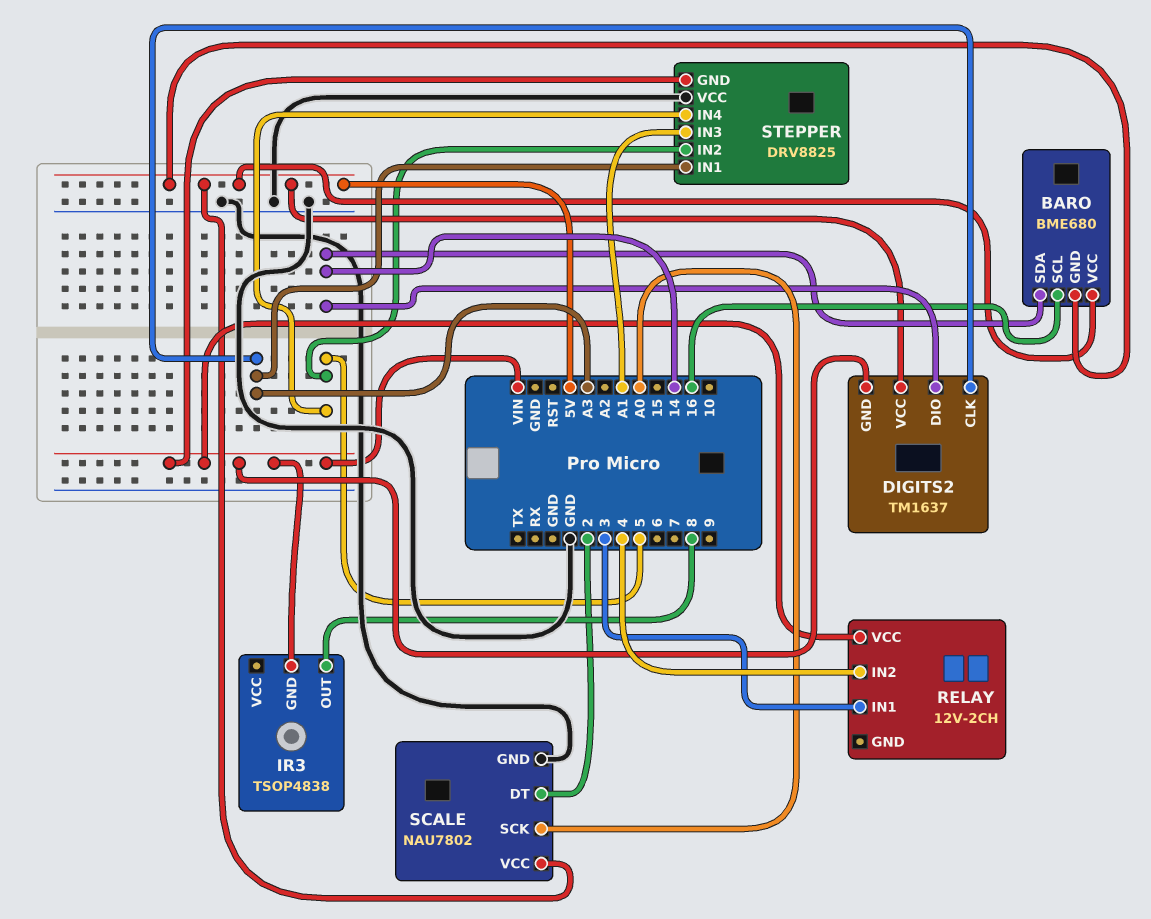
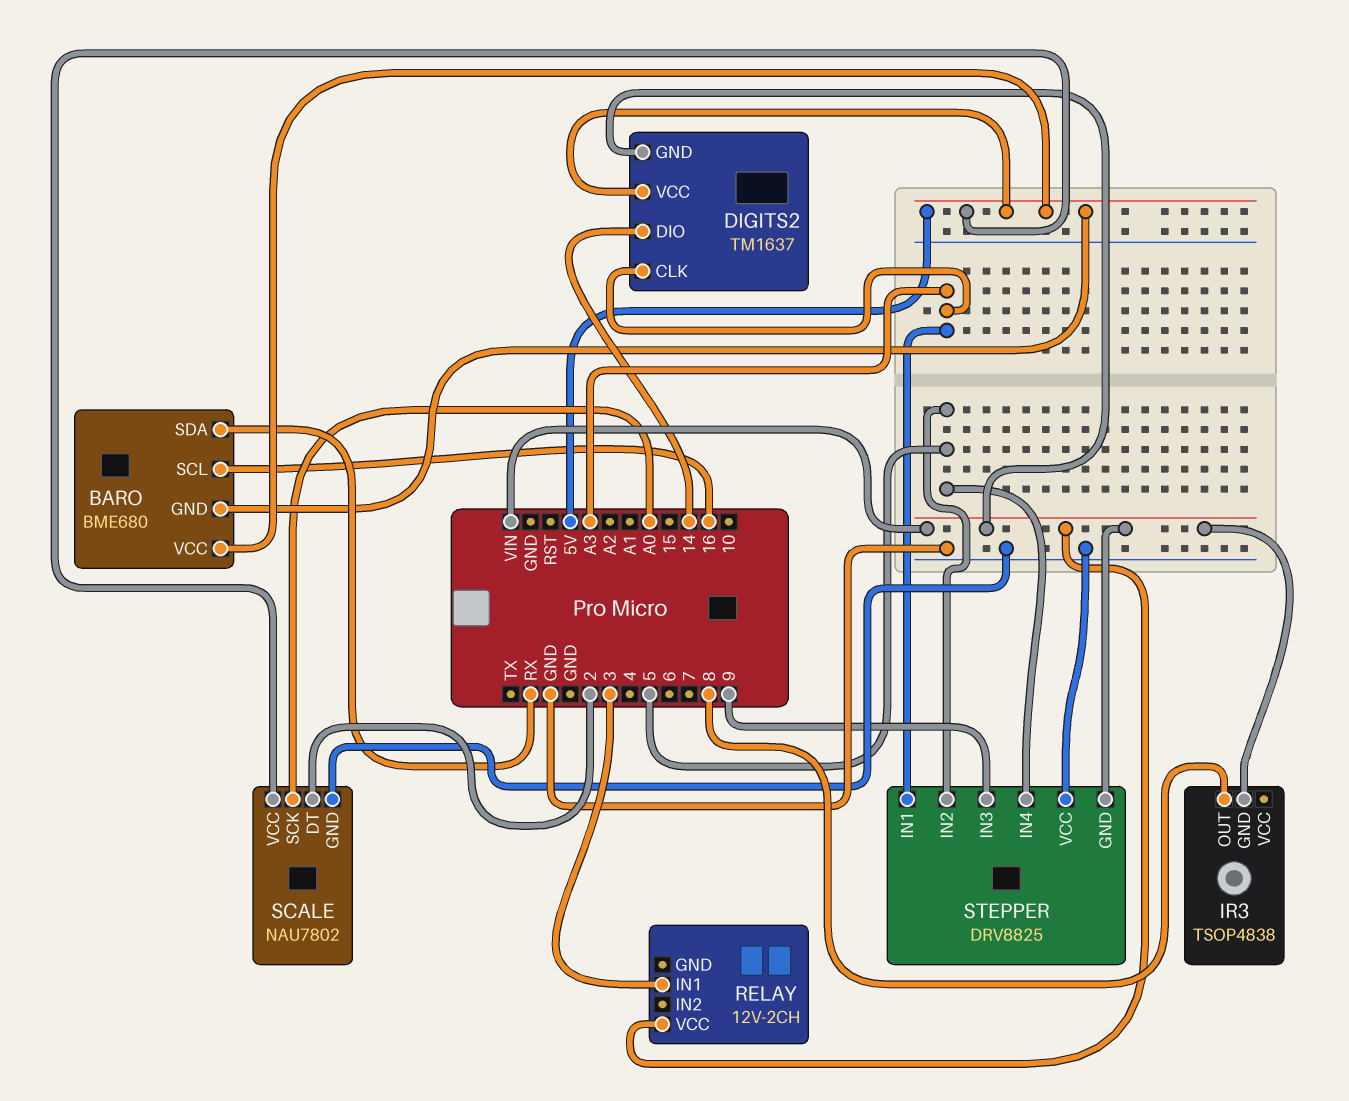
BARO pin SDA: 14 -> RX
RELAY pin IN2: 4 -> none
STEPPER pin IN3: A1 -> 9

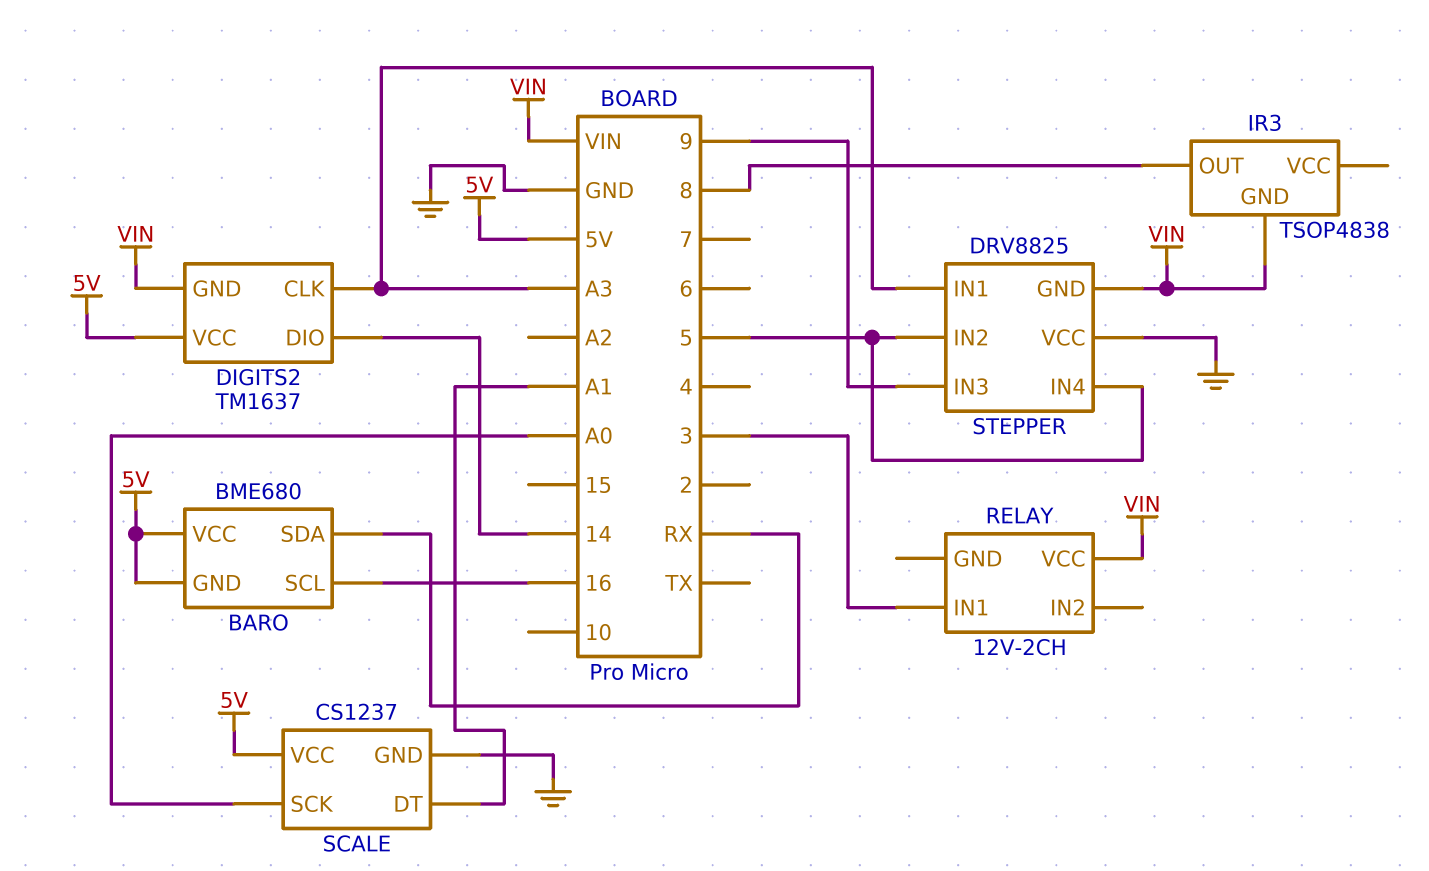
SCALE: NAU7802 -> CS1237
SCALE pin DT: 2 -> A1

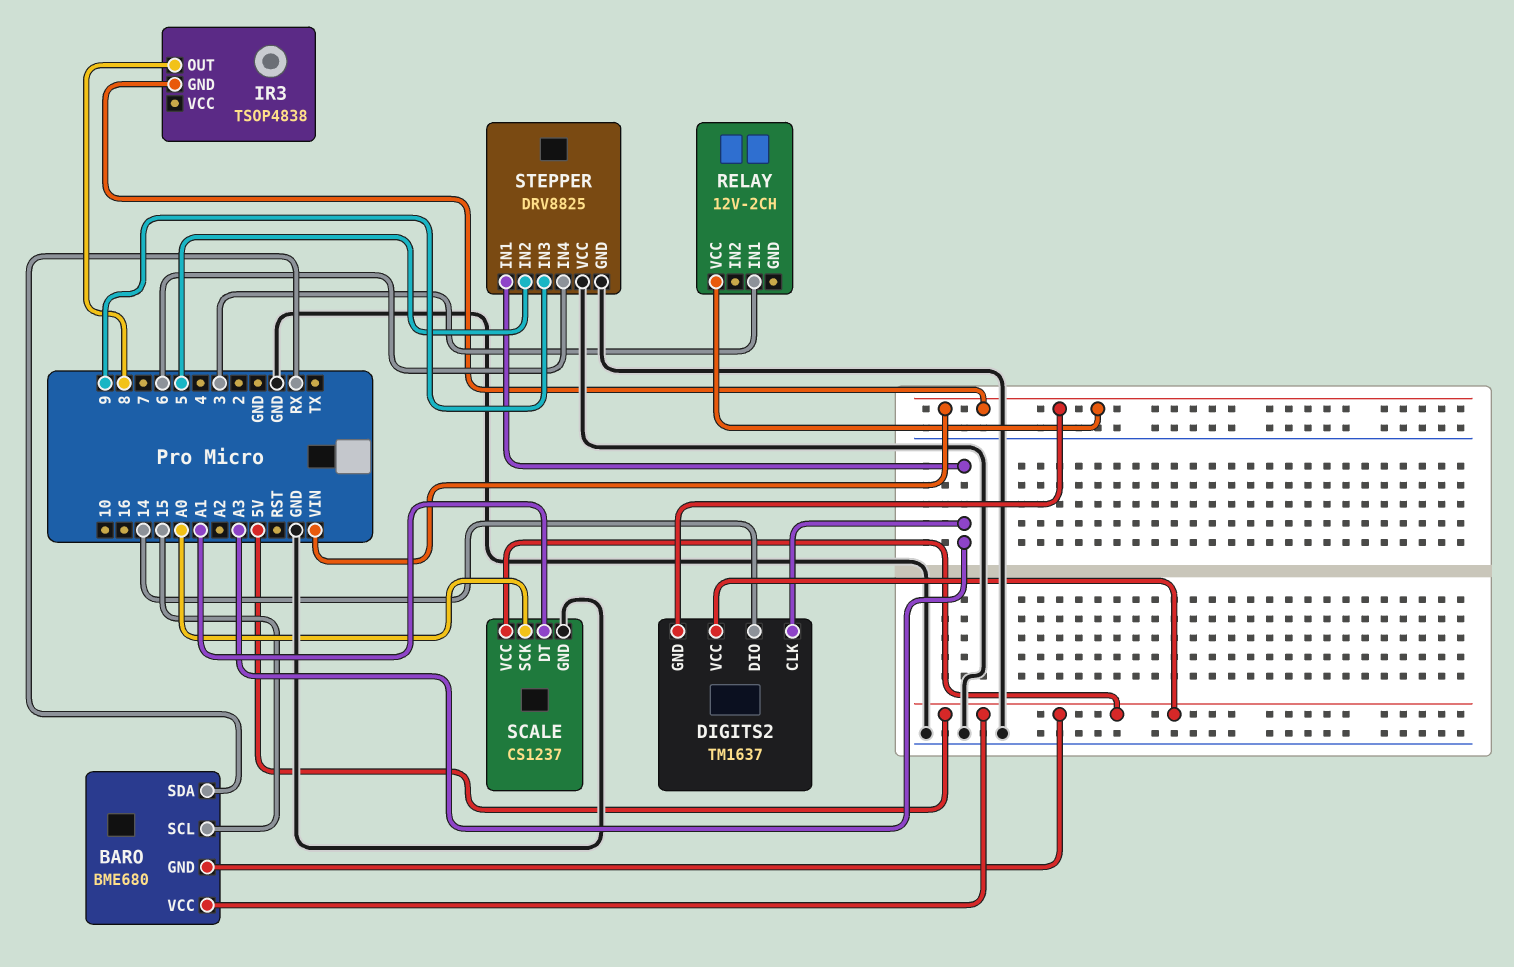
BARO pin SCL: 16 -> 15
STEPPER pin GND: VIN -> GND
STEPPER pin IN4: 5 -> 6

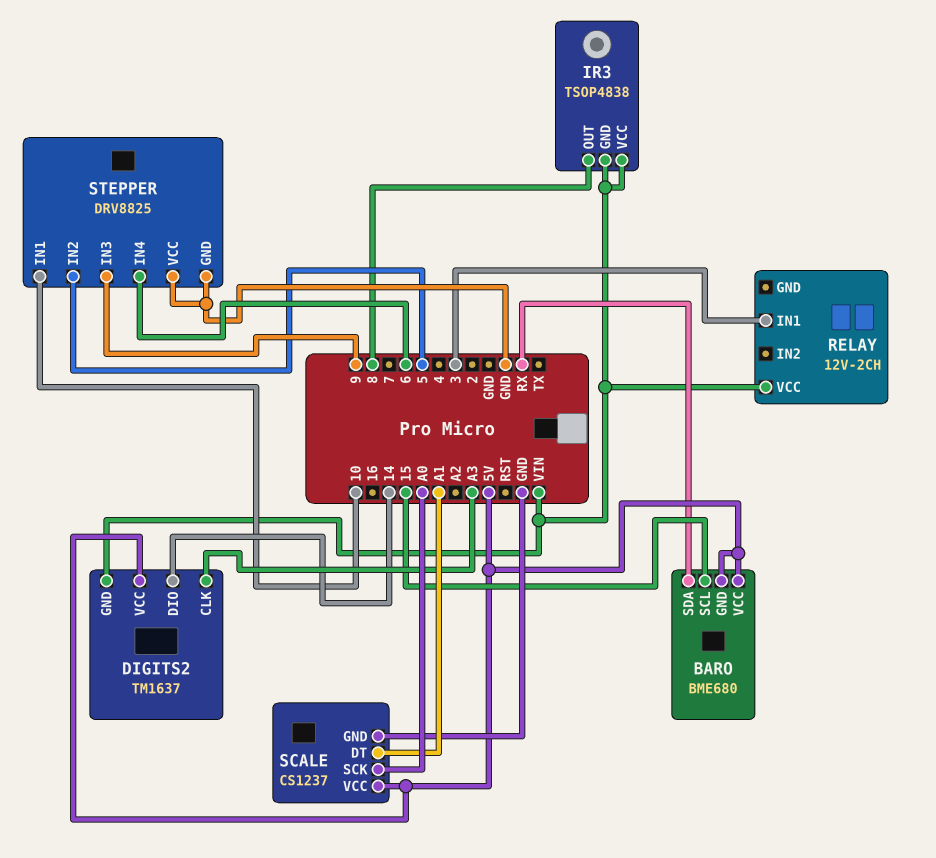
IR3 pin VCC: none -> VIN
STEPPER pin IN1: A3 -> 10

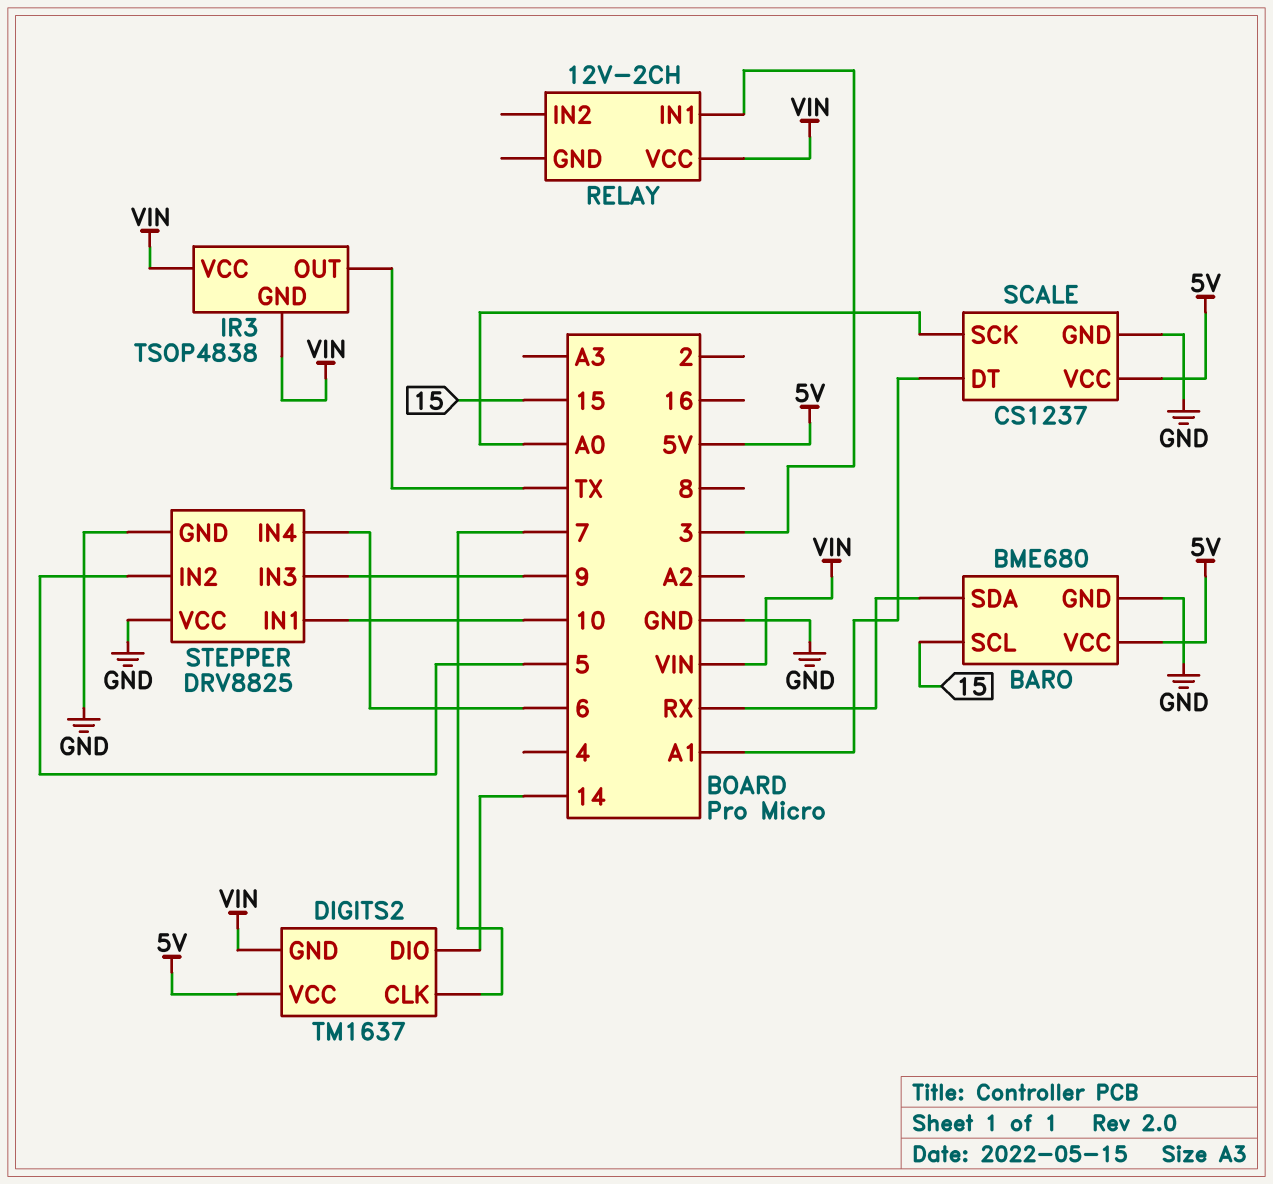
BARO pin GND: 5V -> GND
DIGITS2 pin CLK: A3 -> 7
IR3 pin OUT: 8 -> TX

